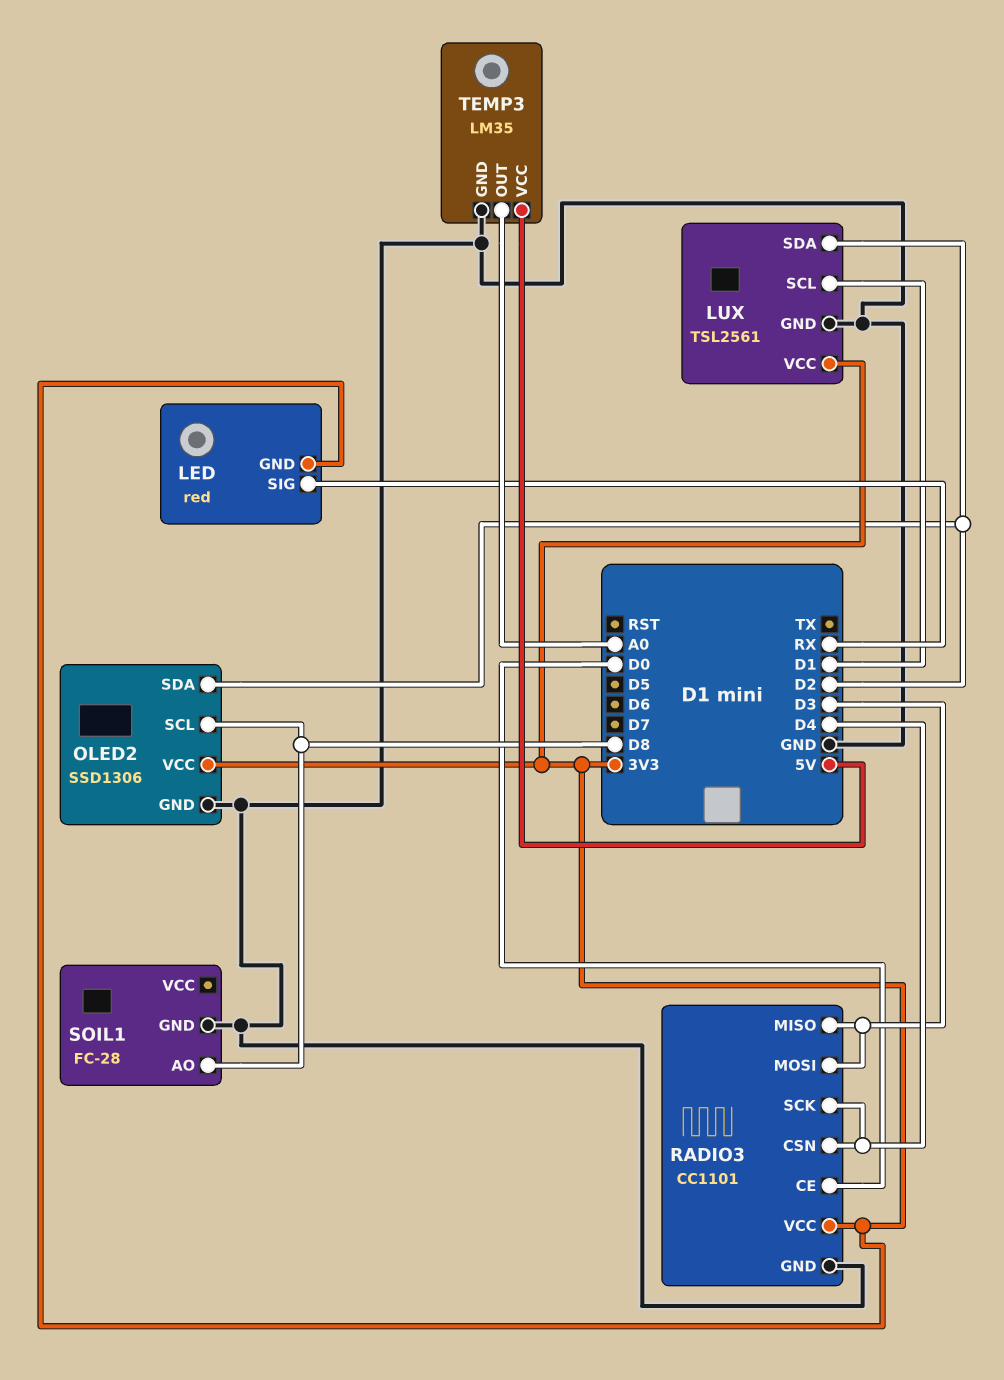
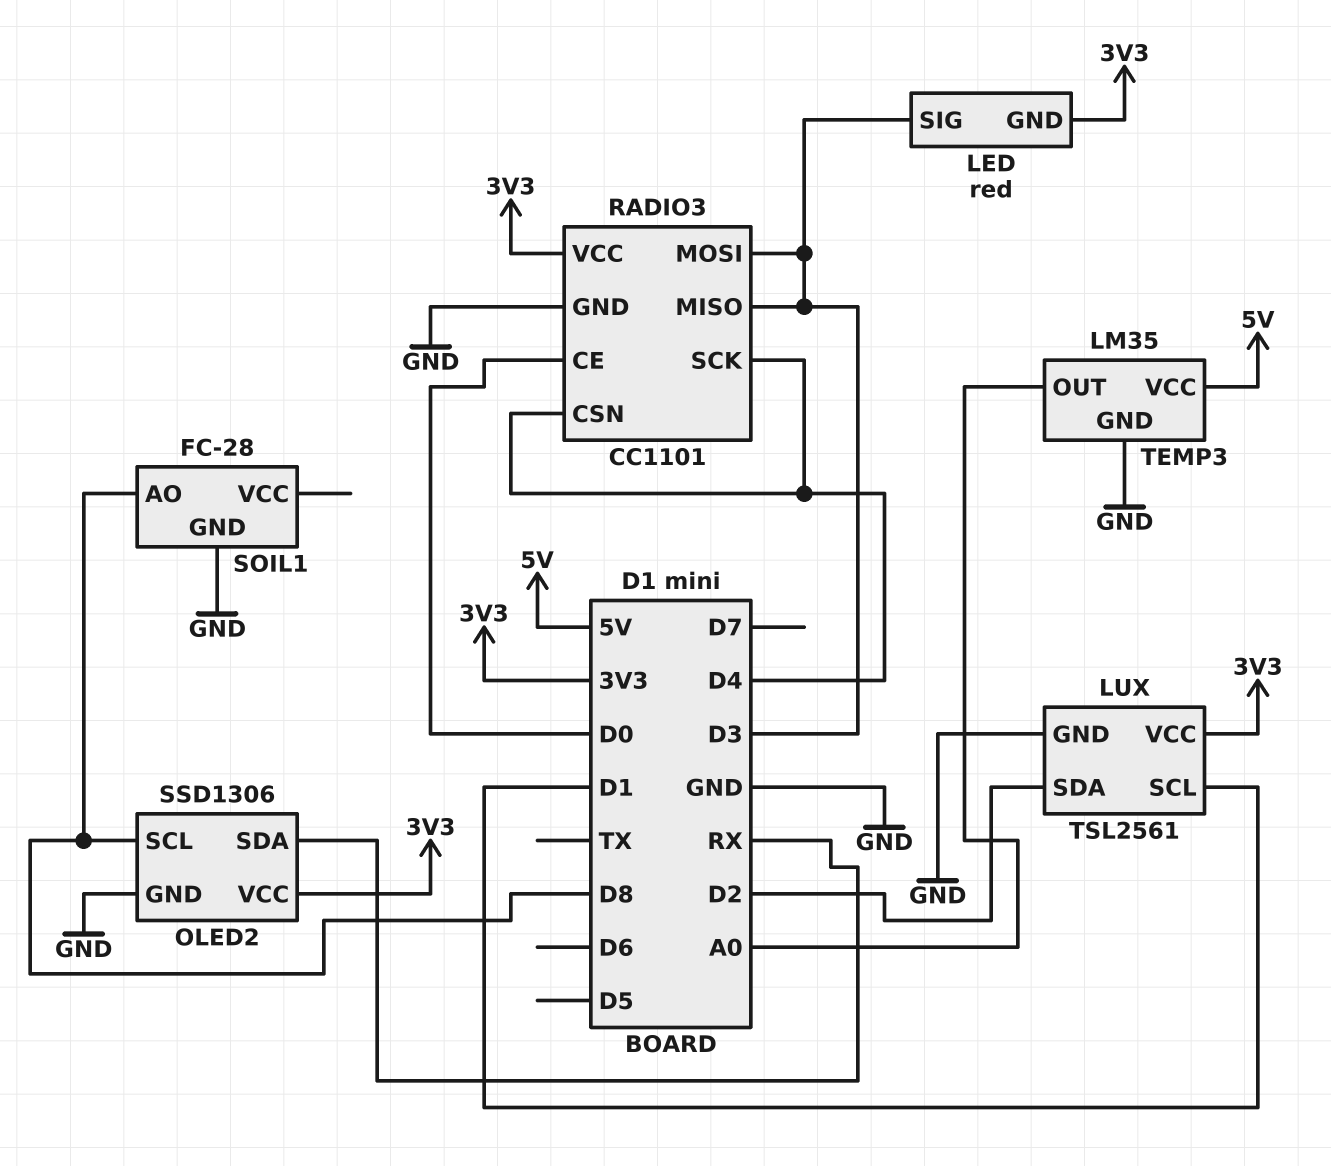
LED pin SIG: RX -> D3
OLED2 pin SDA: D2 -> RX

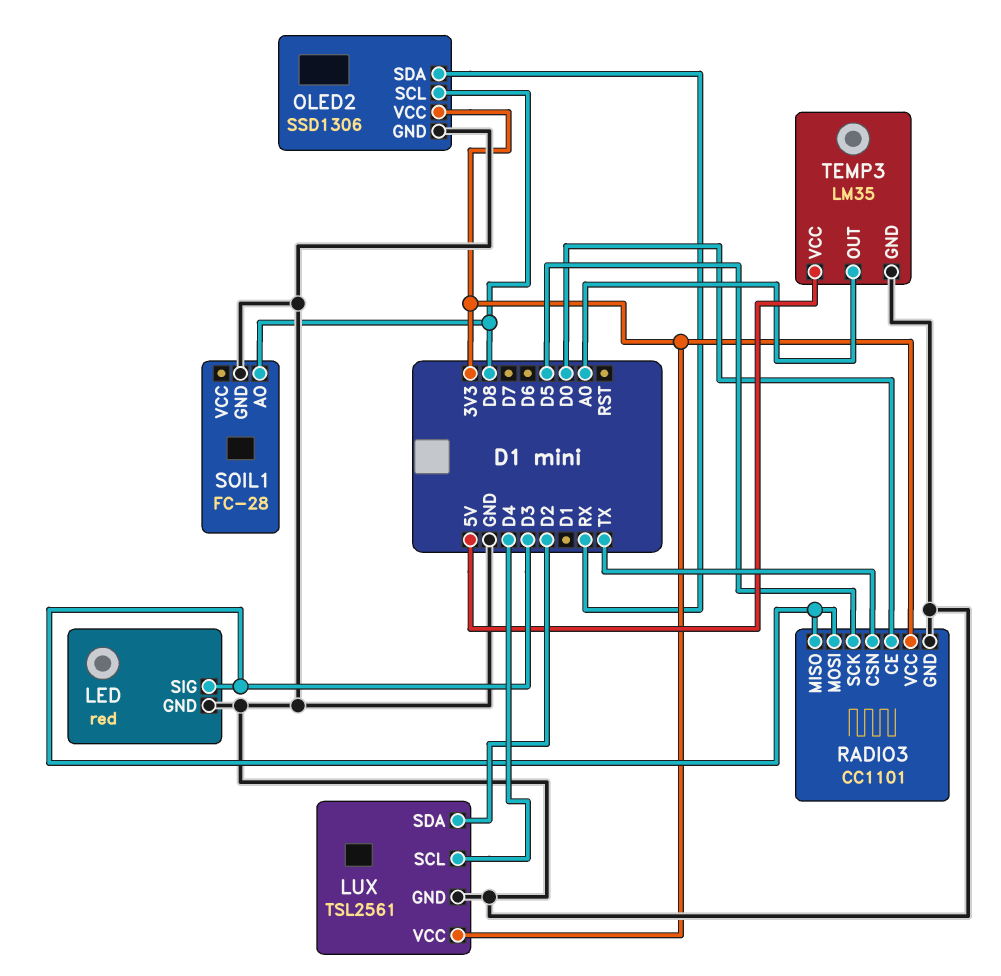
LED pin GND: 3V3 -> GND
LUX pin SCL: D1 -> D4
RADIO3 pin CSN: D4 -> TX
RADIO3 pin SCK: D4 -> D5

